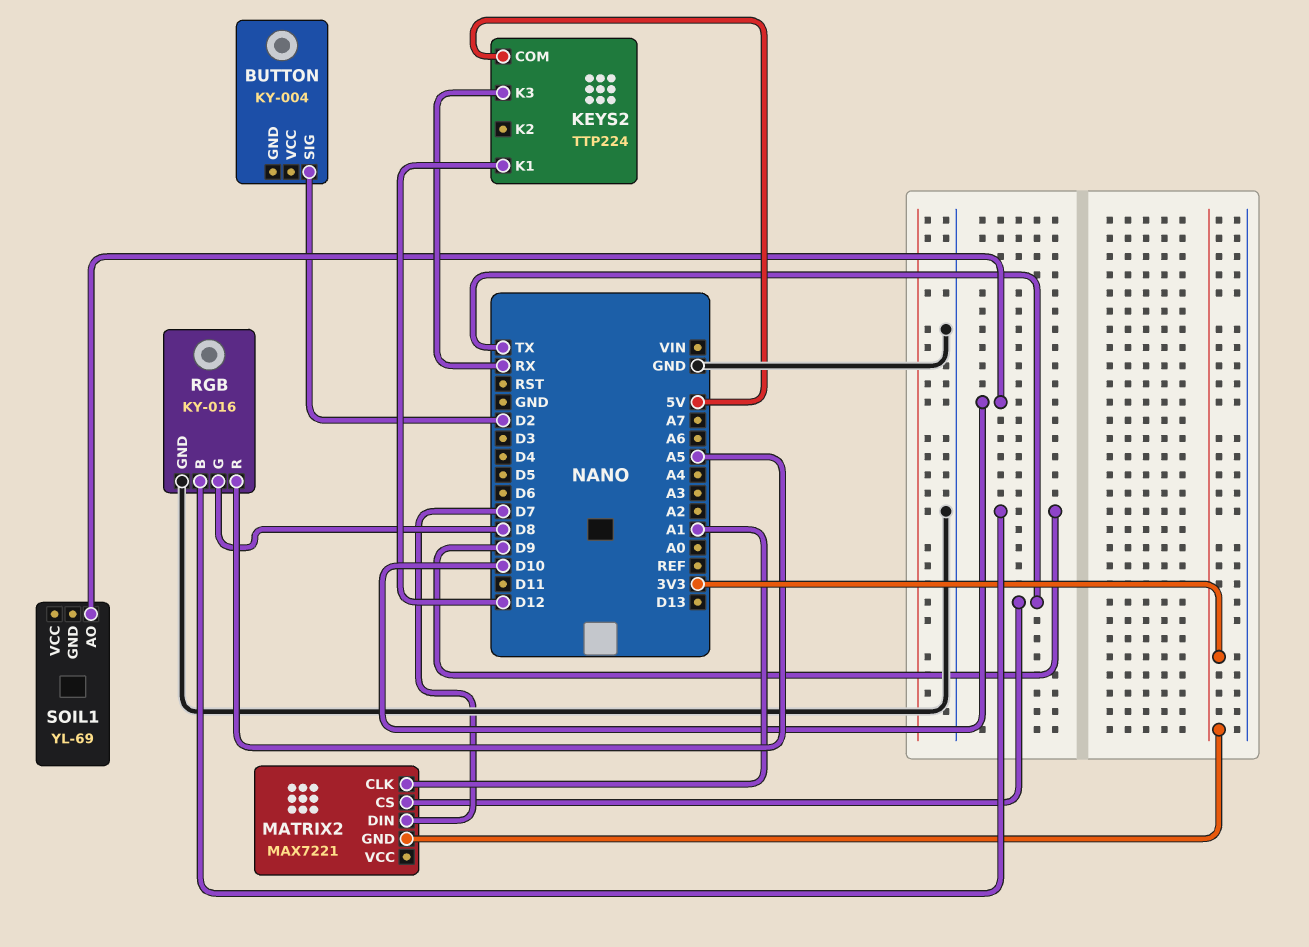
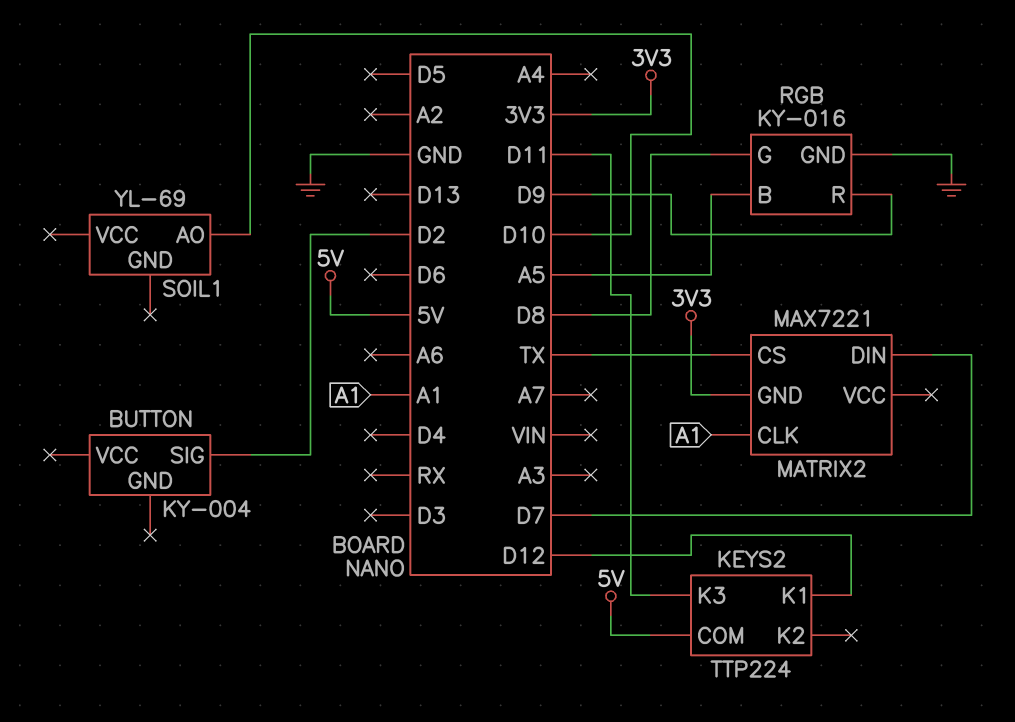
KEYS2 pin K3: RX -> D11
RGB pin B: D9 -> A5
RGB pin R: A5 -> D9

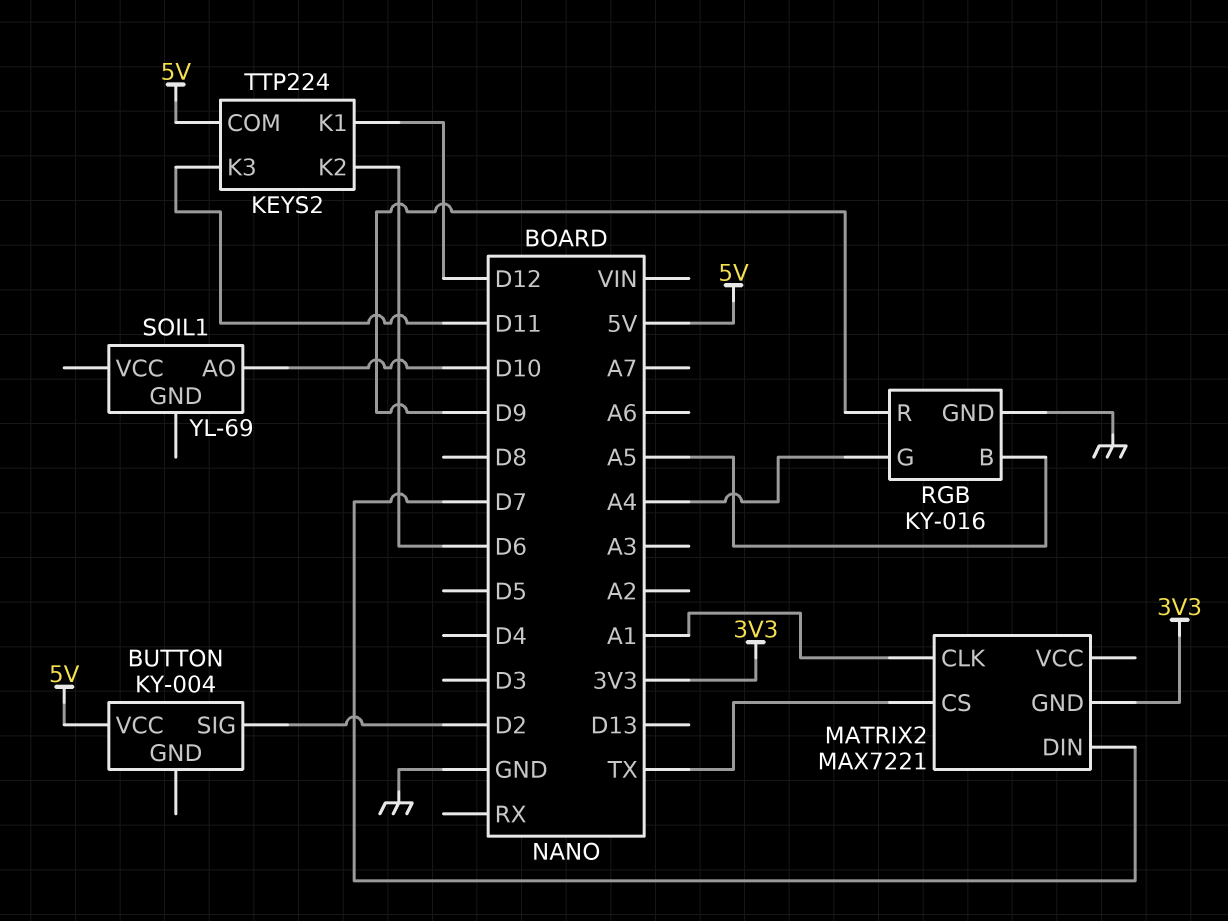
BUTTON pin VCC: none -> 5V
KEYS2 pin K2: none -> D6
RGB pin G: D8 -> A4

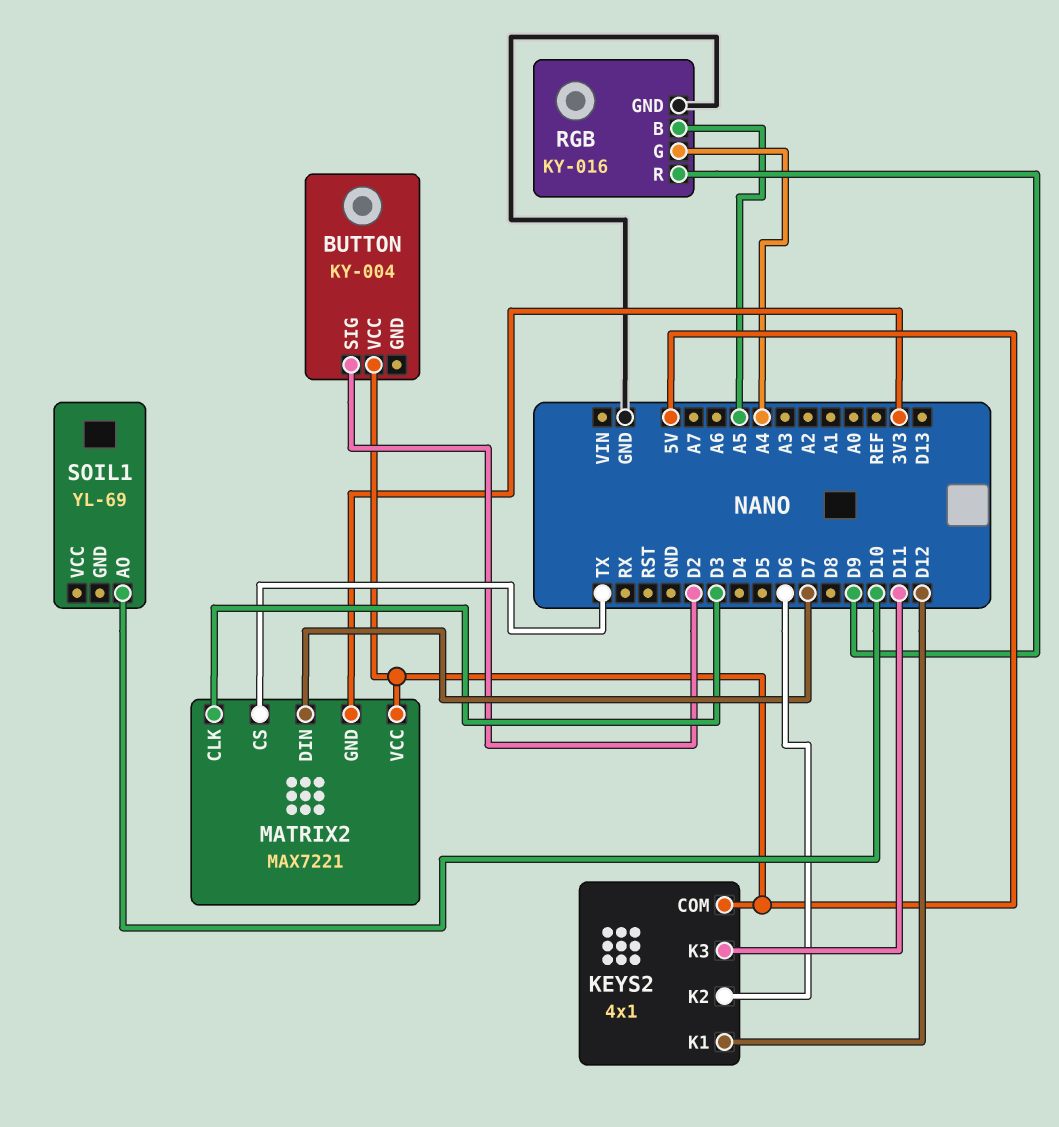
KEYS2: TTP224 -> 4x1
MATRIX2 pin CLK: A1 -> D3
MATRIX2 pin VCC: none -> 5V

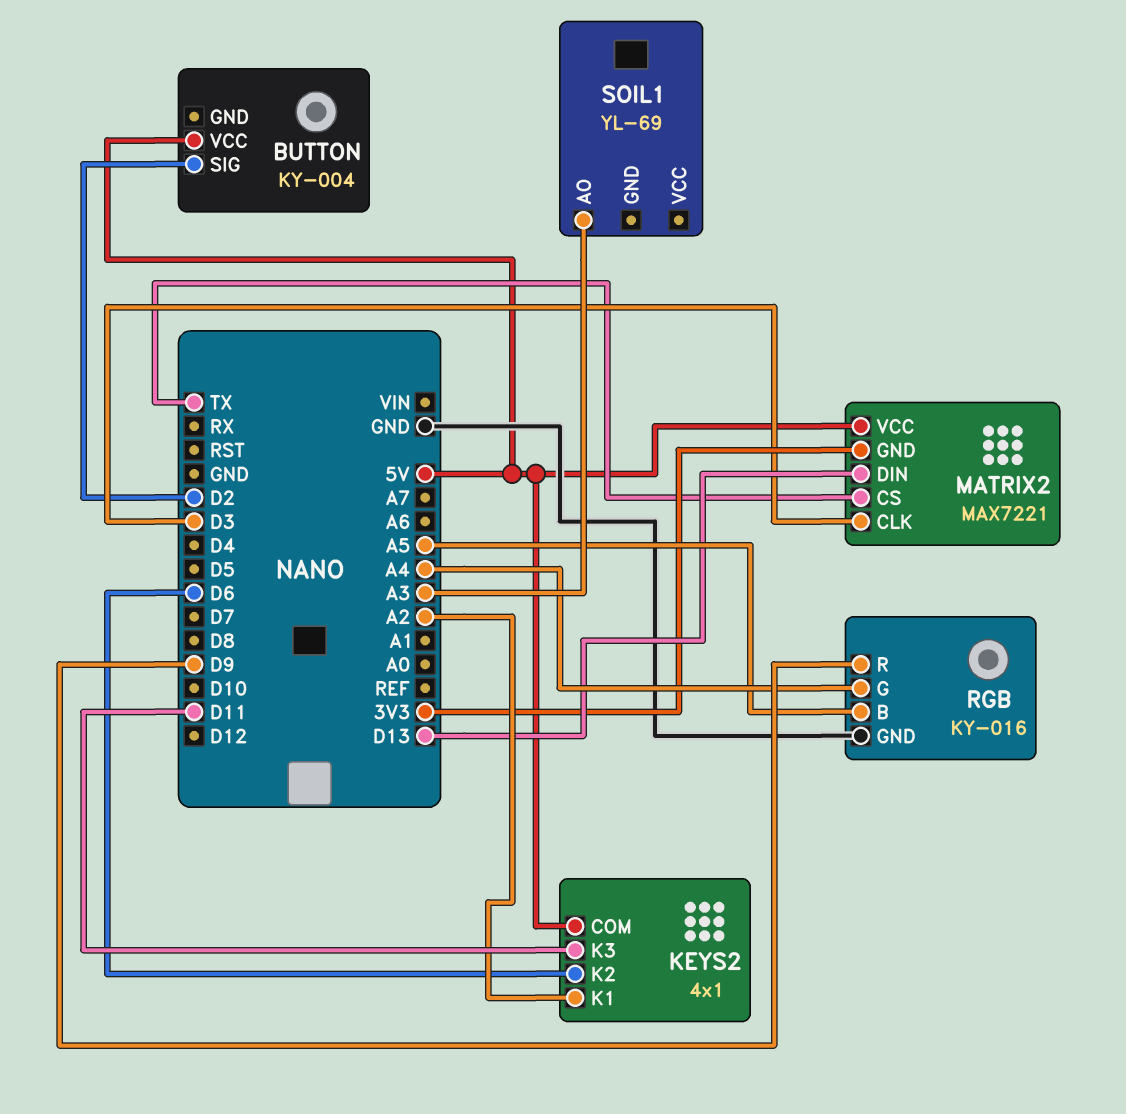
KEYS2 pin K1: D12 -> A2
MATRIX2 pin DIN: D7 -> D13
SOIL1 pin AO: D10 -> A3

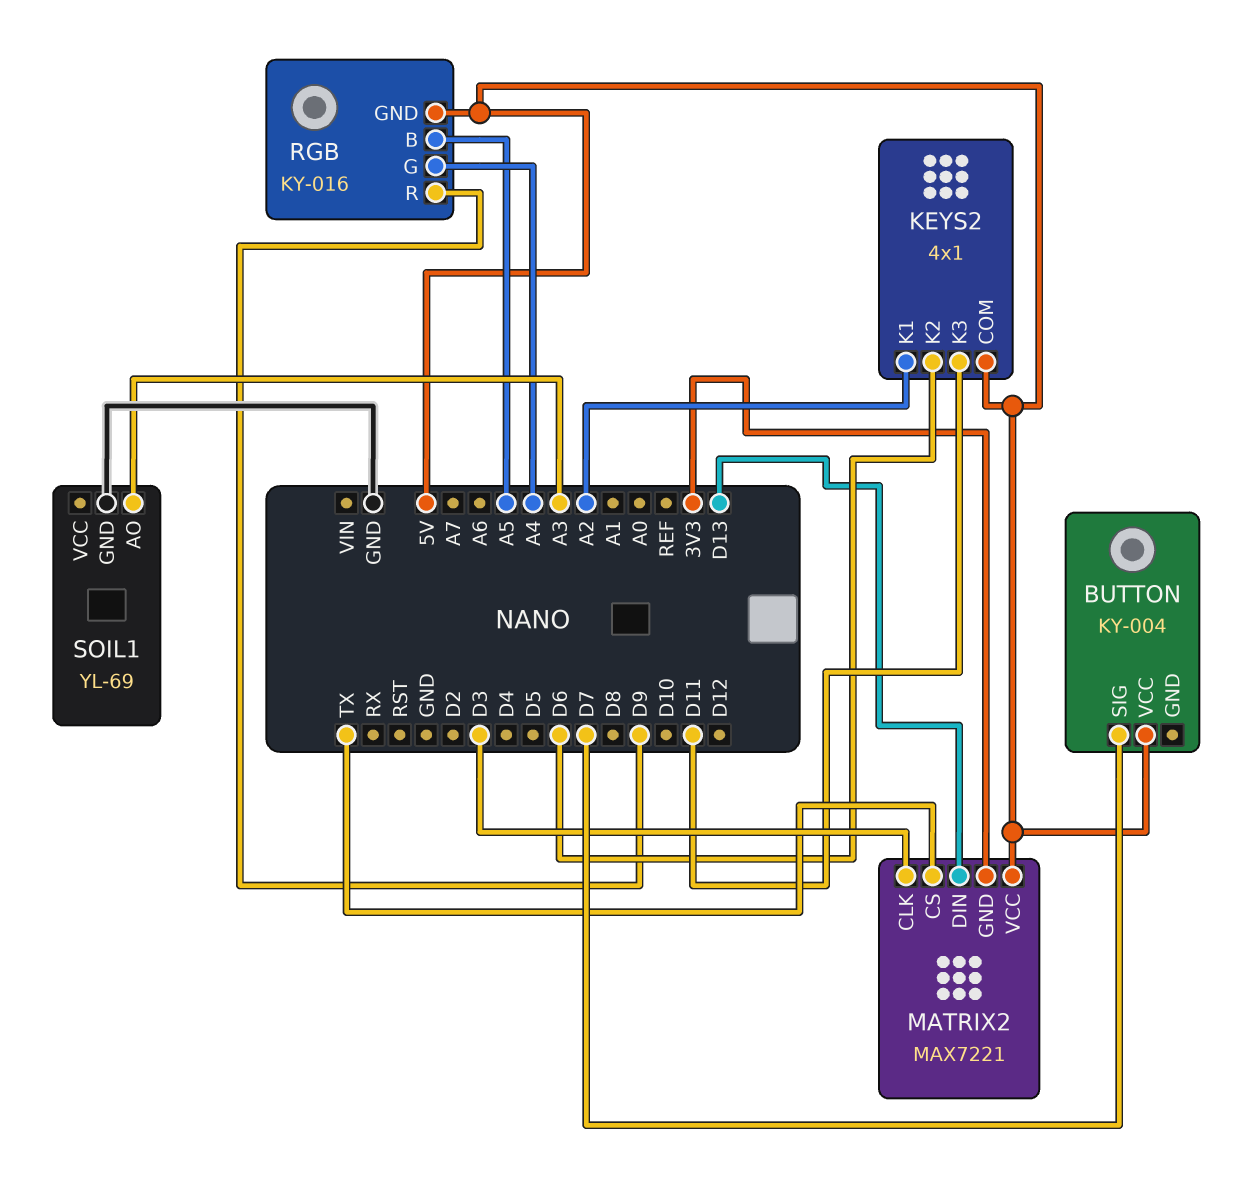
BUTTON pin SIG: D2 -> D7
RGB pin GND: GND -> 5V
SOIL1 pin GND: none -> GND

